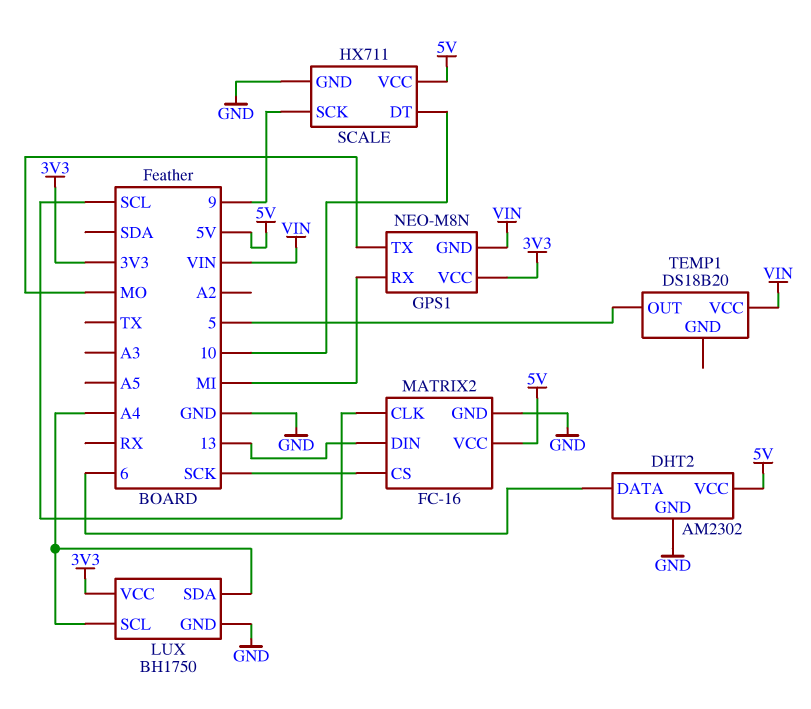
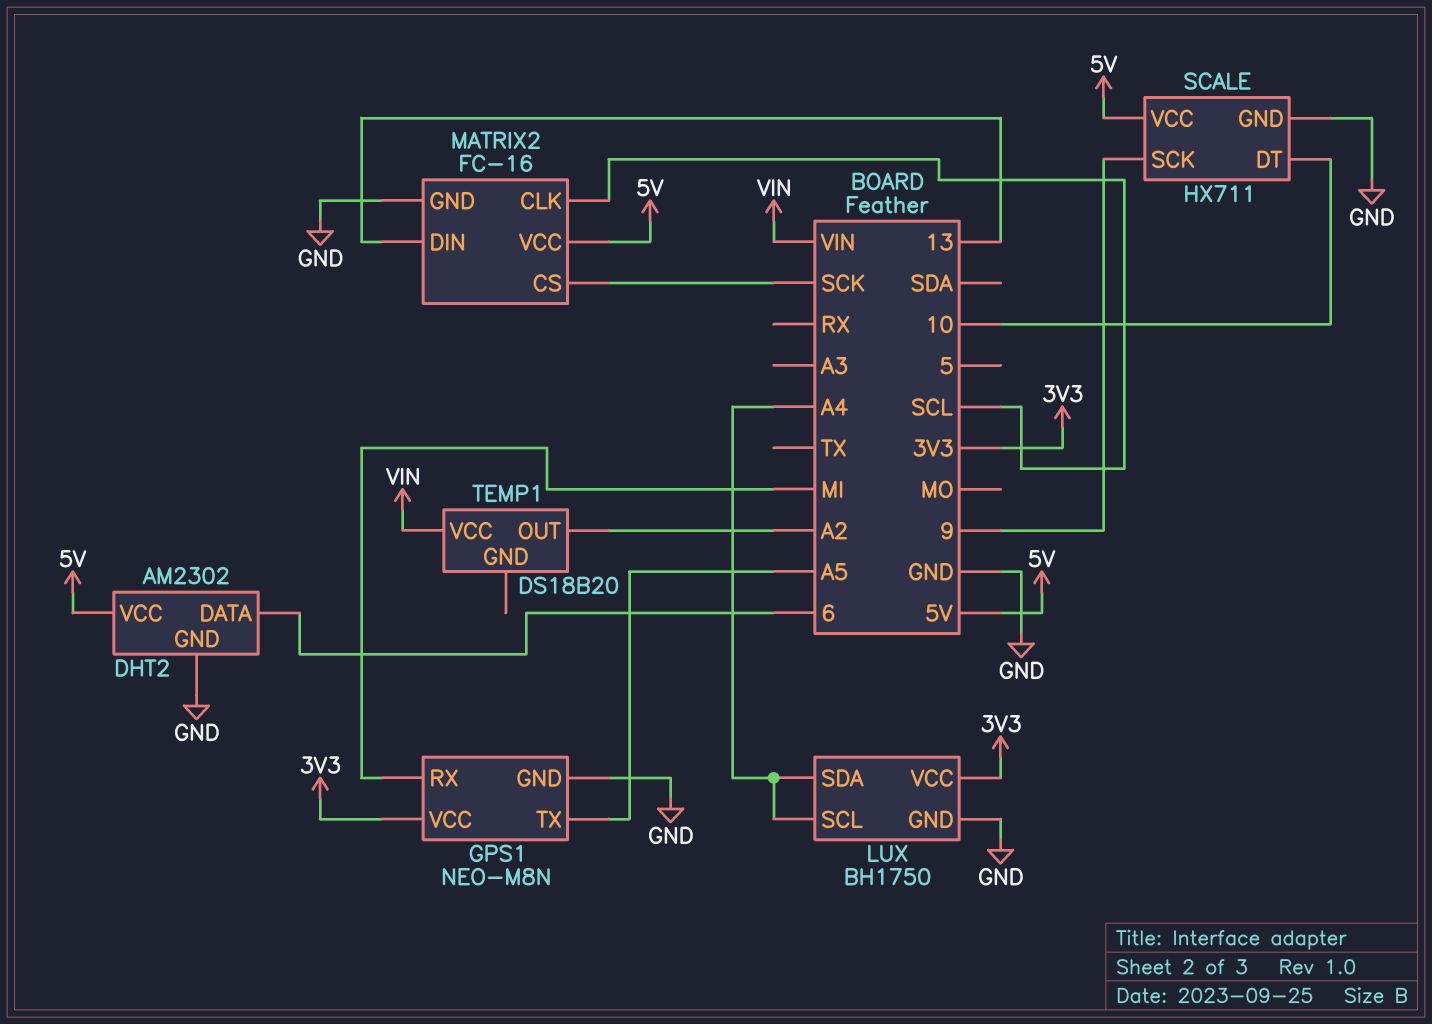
GPS1 pin GND: VIN -> GND
GPS1 pin TX: MO -> A5
TEMP1 pin OUT: 5 -> A2

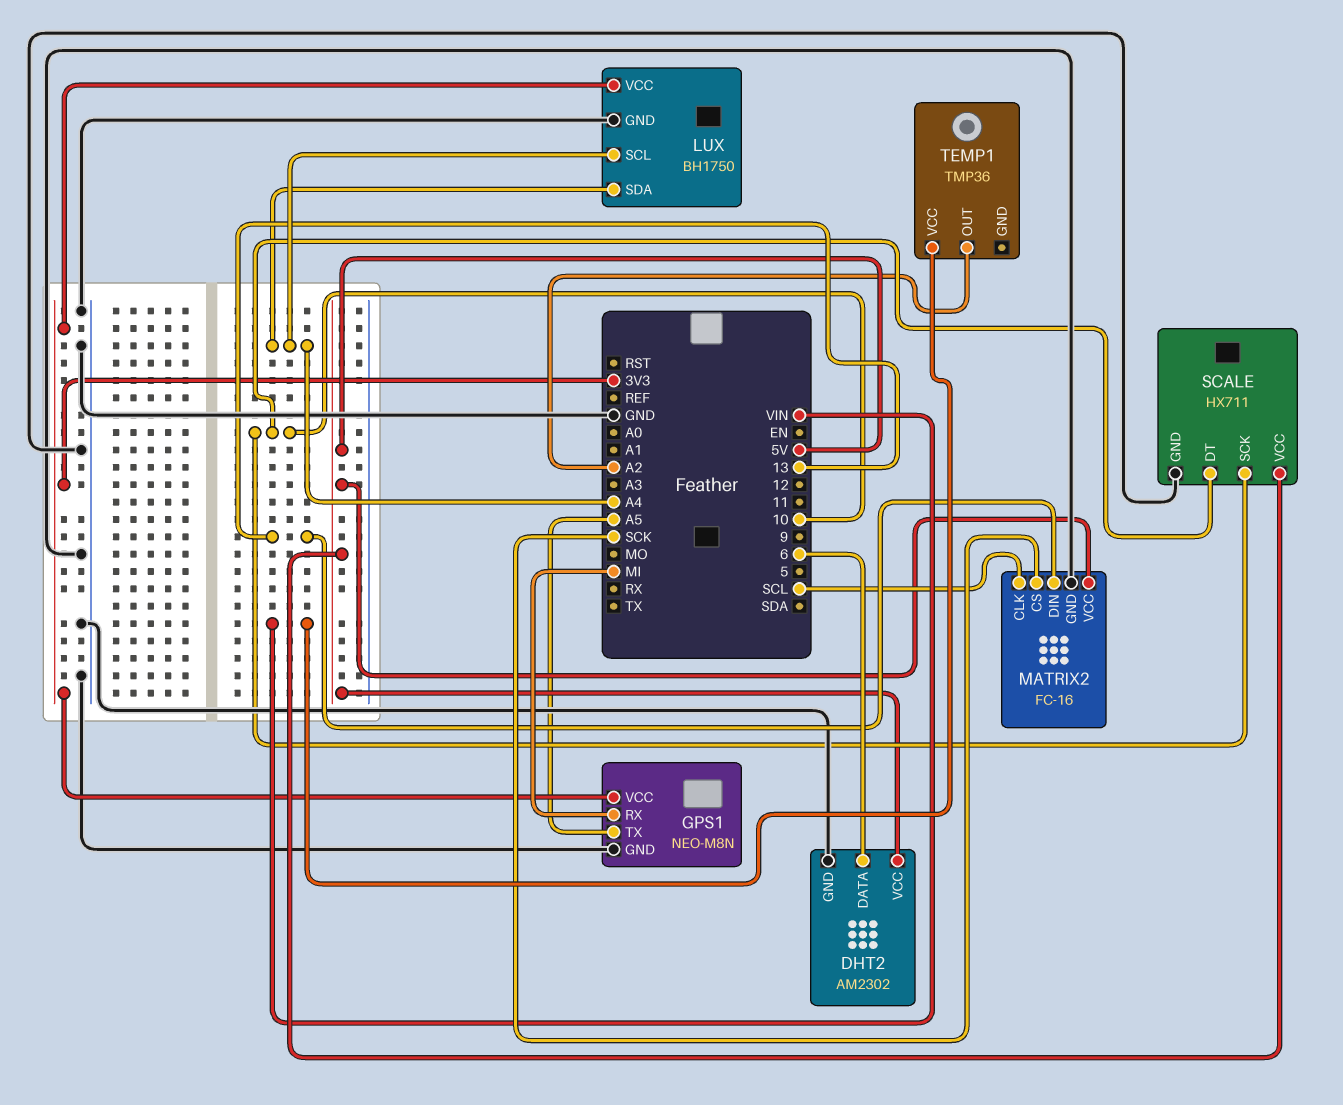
SCALE pin SCK: 9 -> 10
TEMP1: DS18B20 -> TMP36

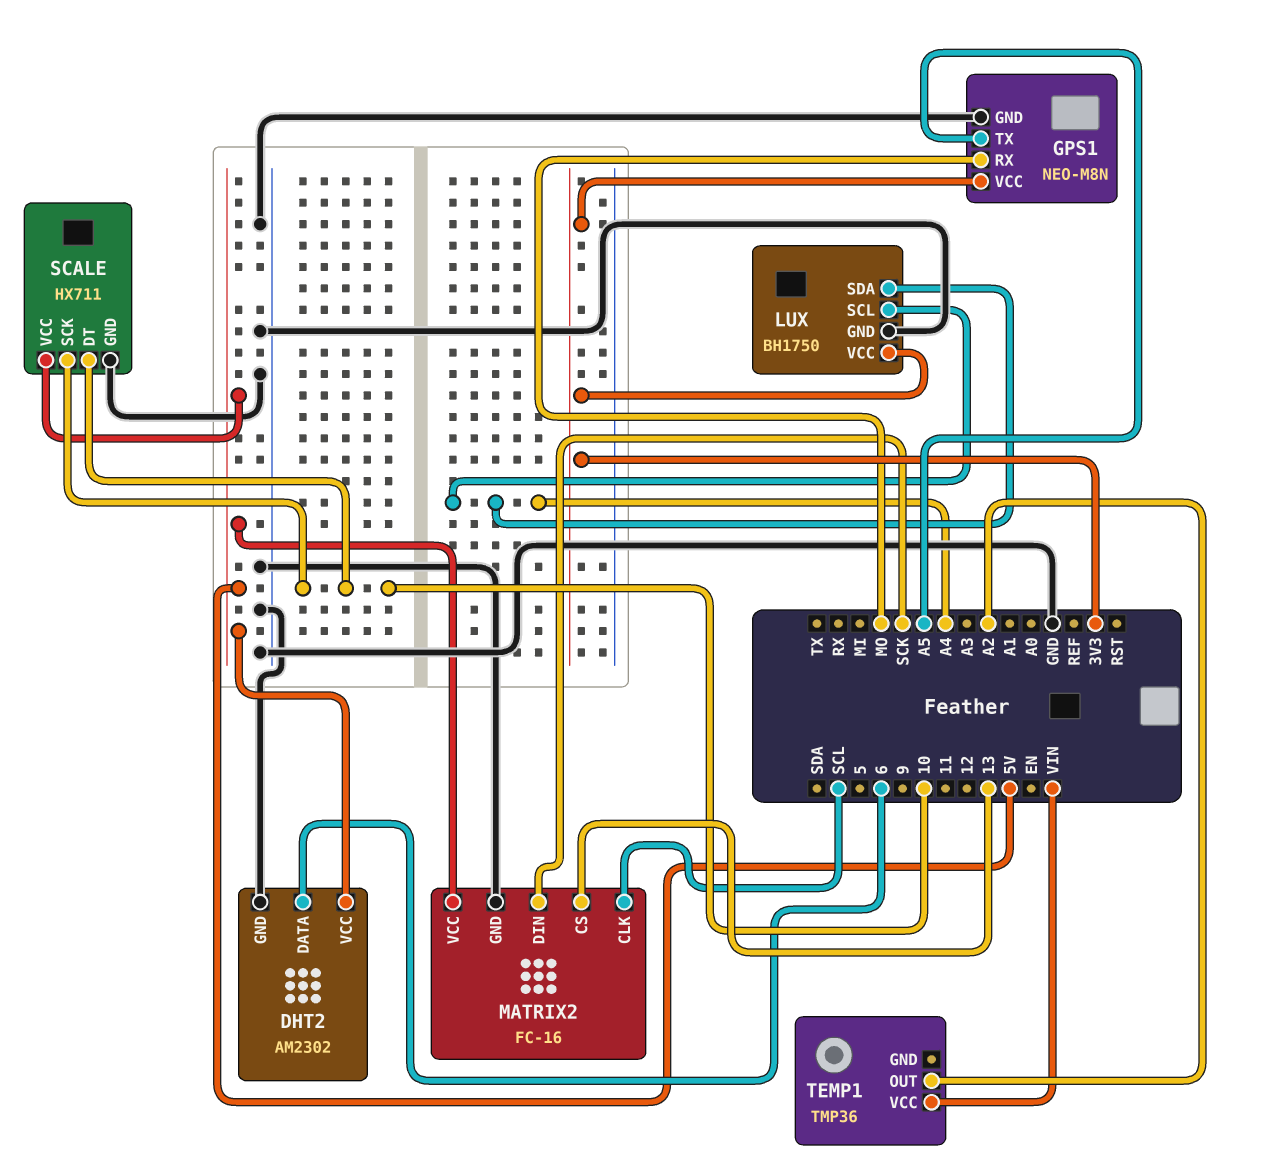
GPS1 pin RX: MI -> MO
MATRIX2 pin CS: SCK -> 13
MATRIX2 pin DIN: 13 -> SCK

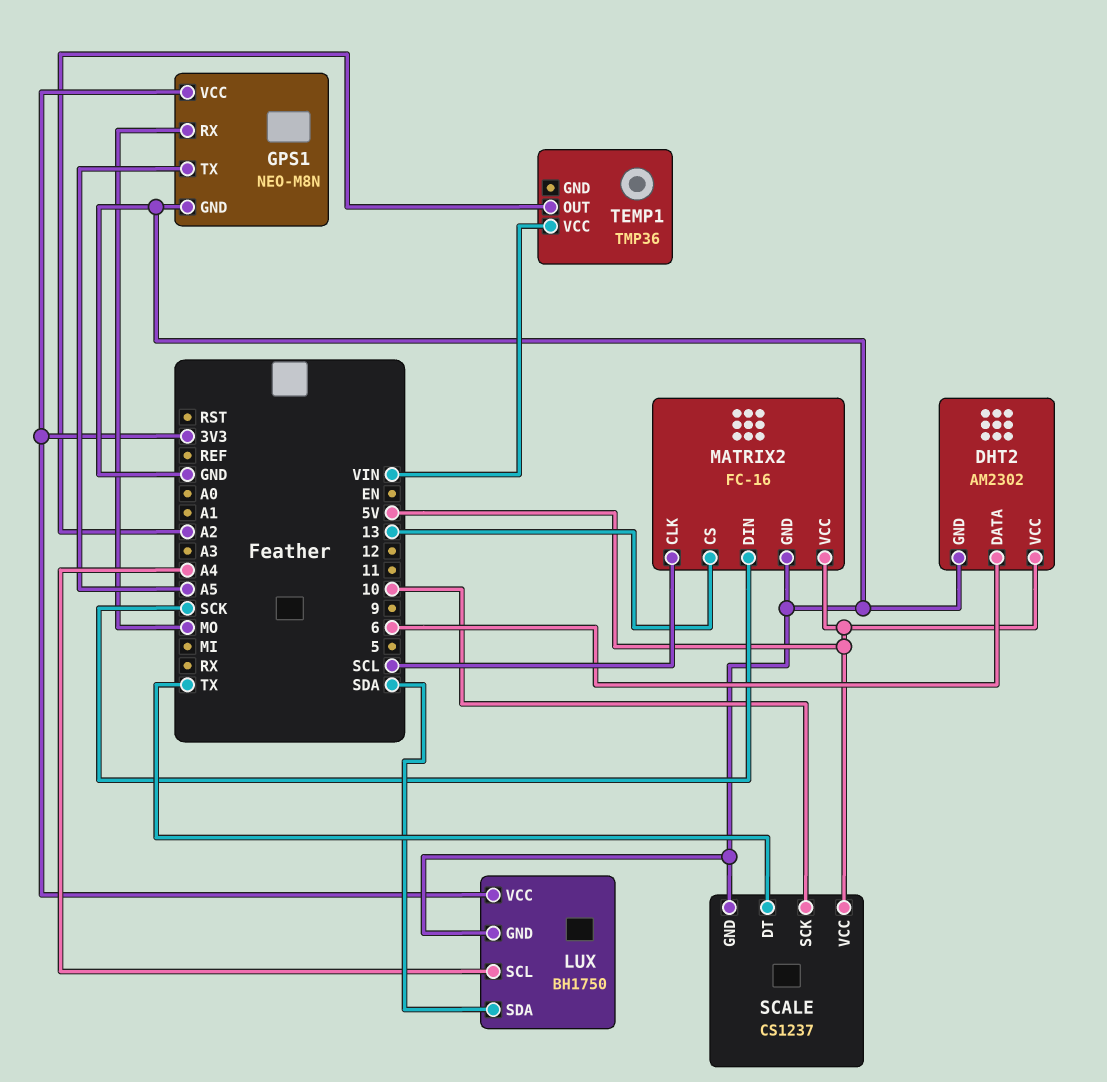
LUX pin SDA: A4 -> SDA
SCALE: HX711 -> CS1237
SCALE pin DT: 10 -> TX

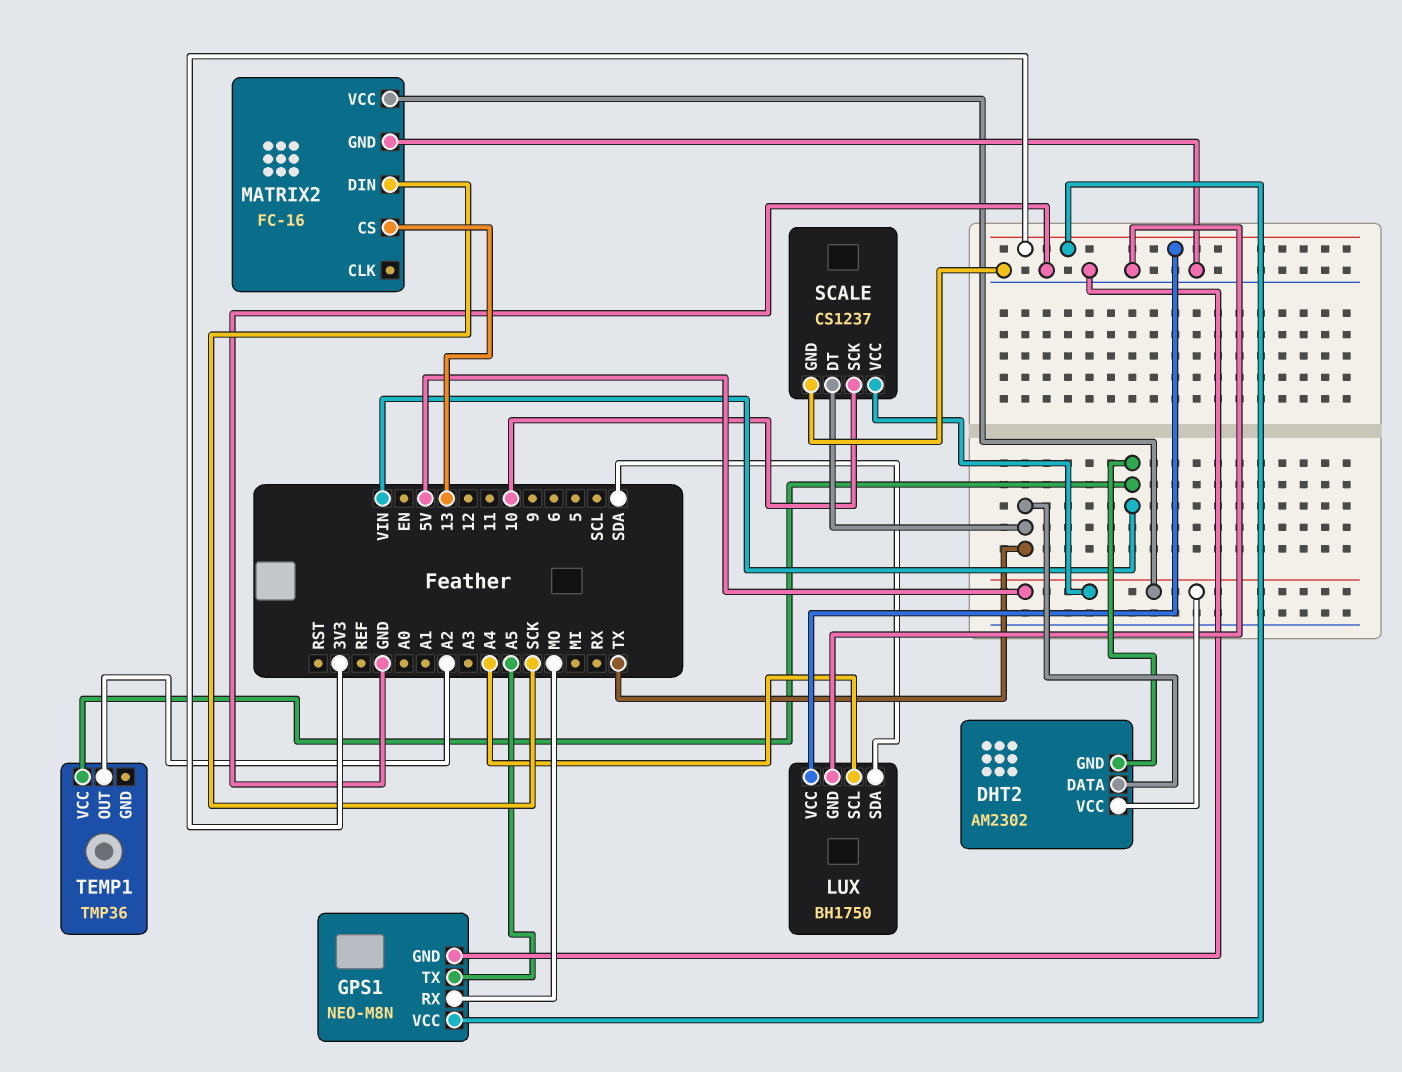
DHT2 pin DATA: 6 -> TX
DHT2 pin GND: GND -> VIN
MATRIX2 pin CLK: SCL -> none

